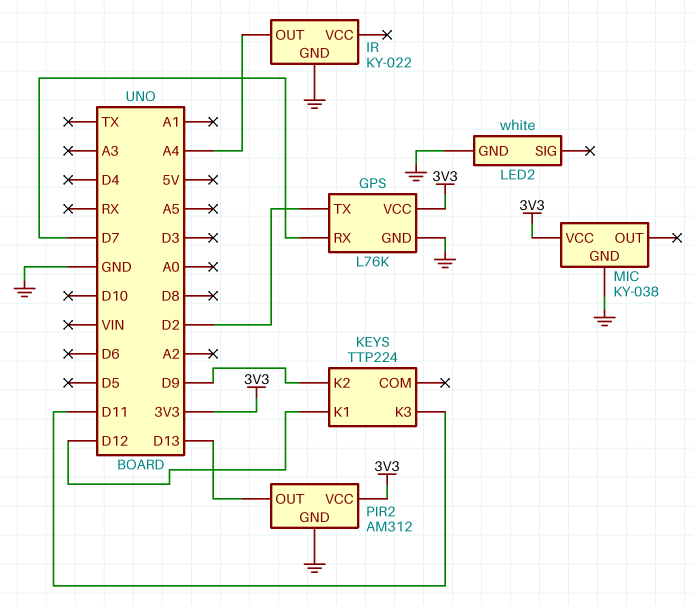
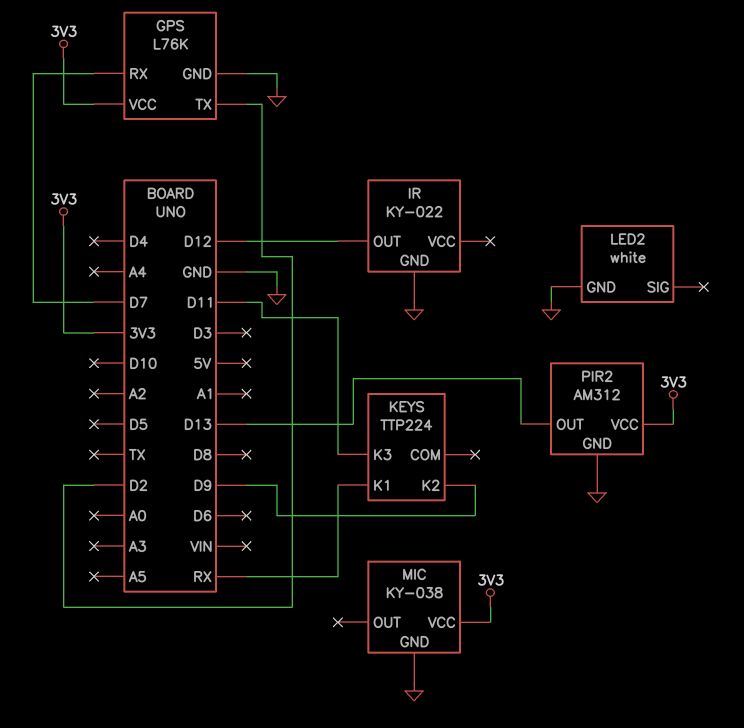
IR pin OUT: A4 -> D12
KEYS pin K1: D12 -> RX

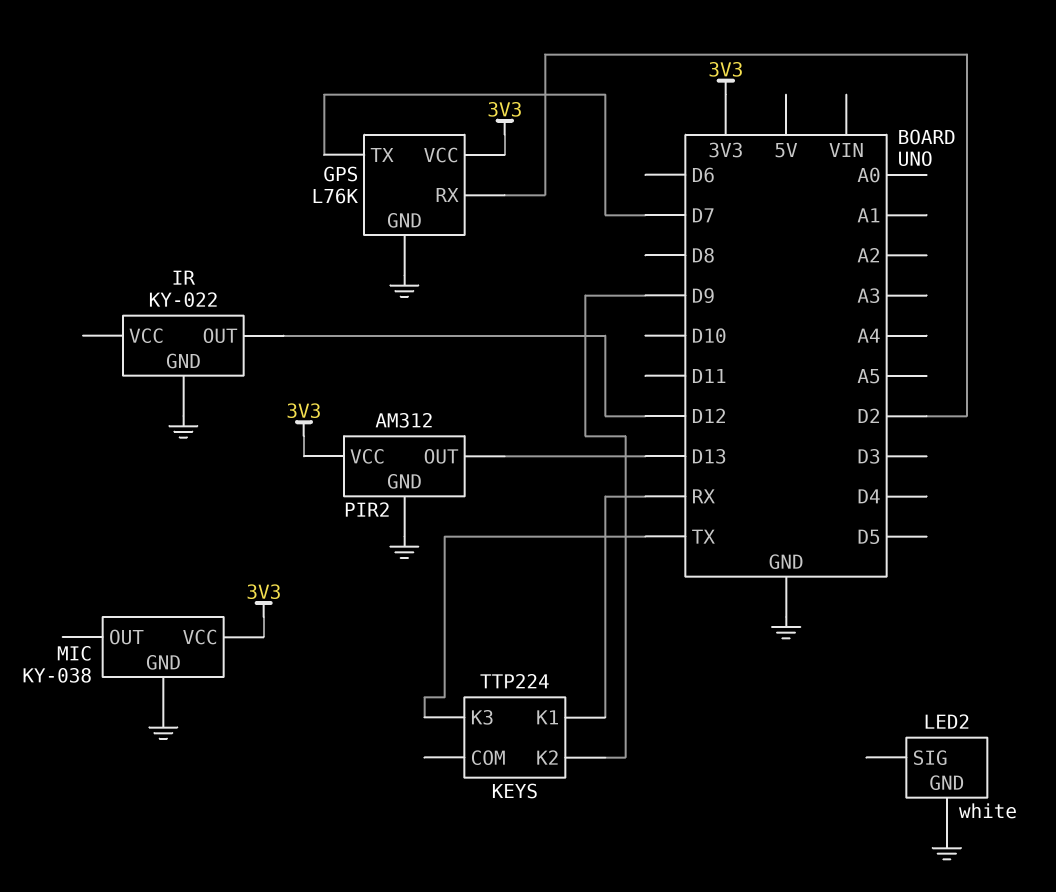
GPS pin RX: D7 -> D2
GPS pin TX: D2 -> D7
KEYS pin K3: D11 -> TX

